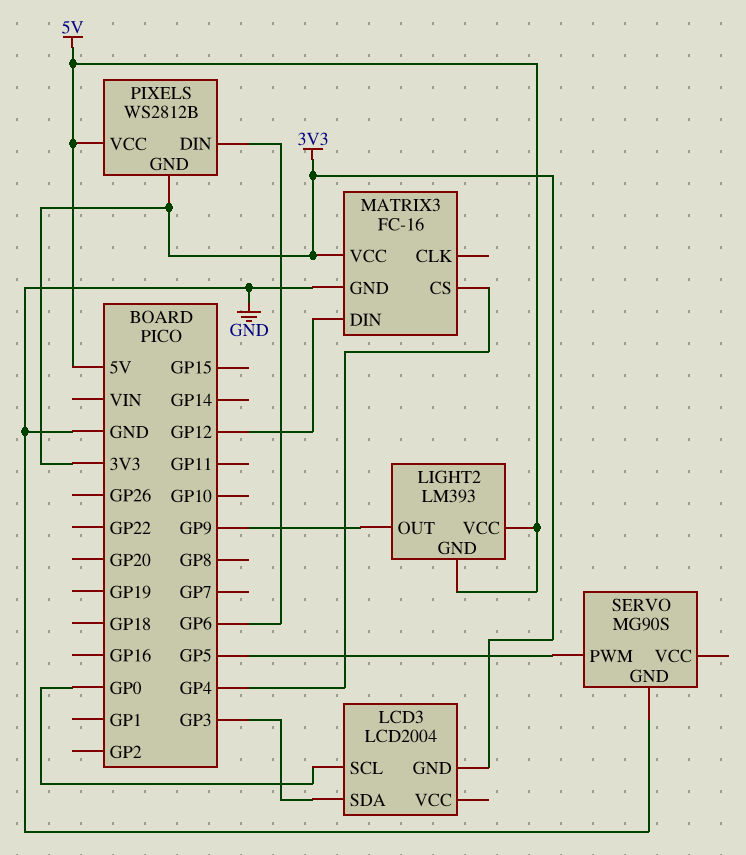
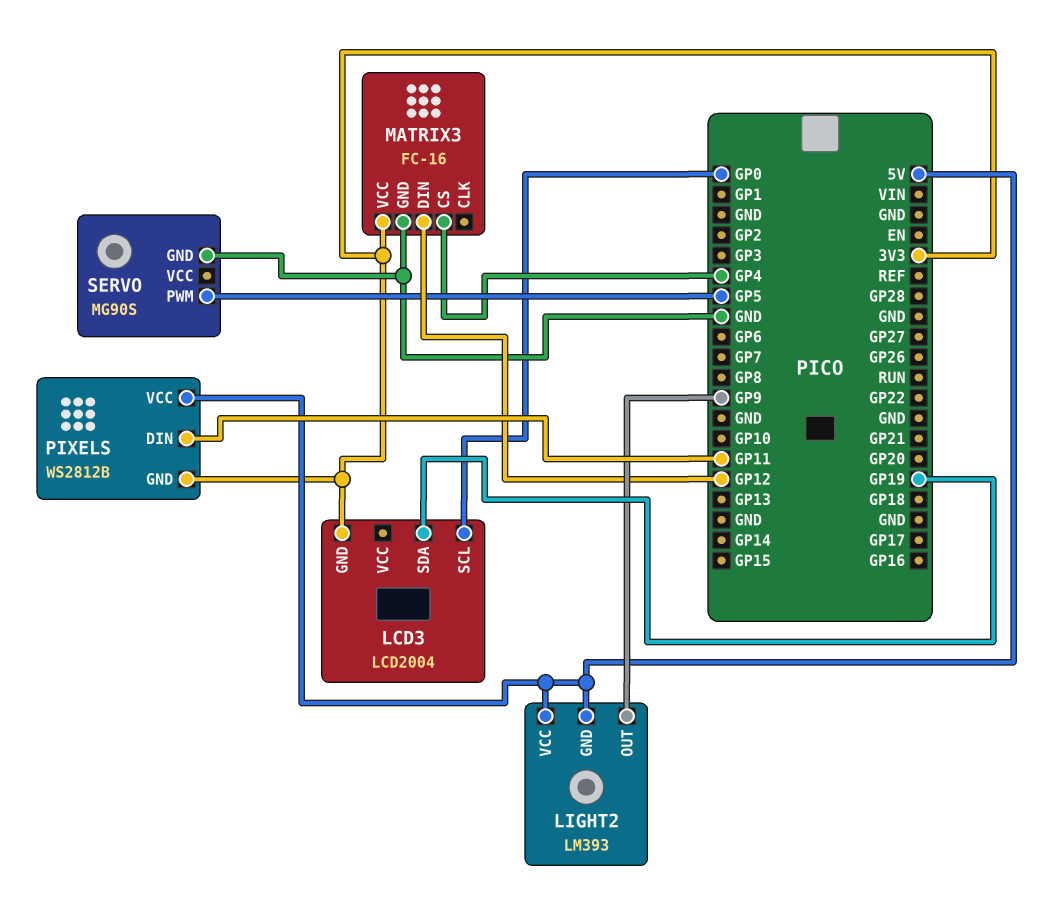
LCD3 pin SDA: GP3 -> GP19
PIXELS pin DIN: GP6 -> GP11

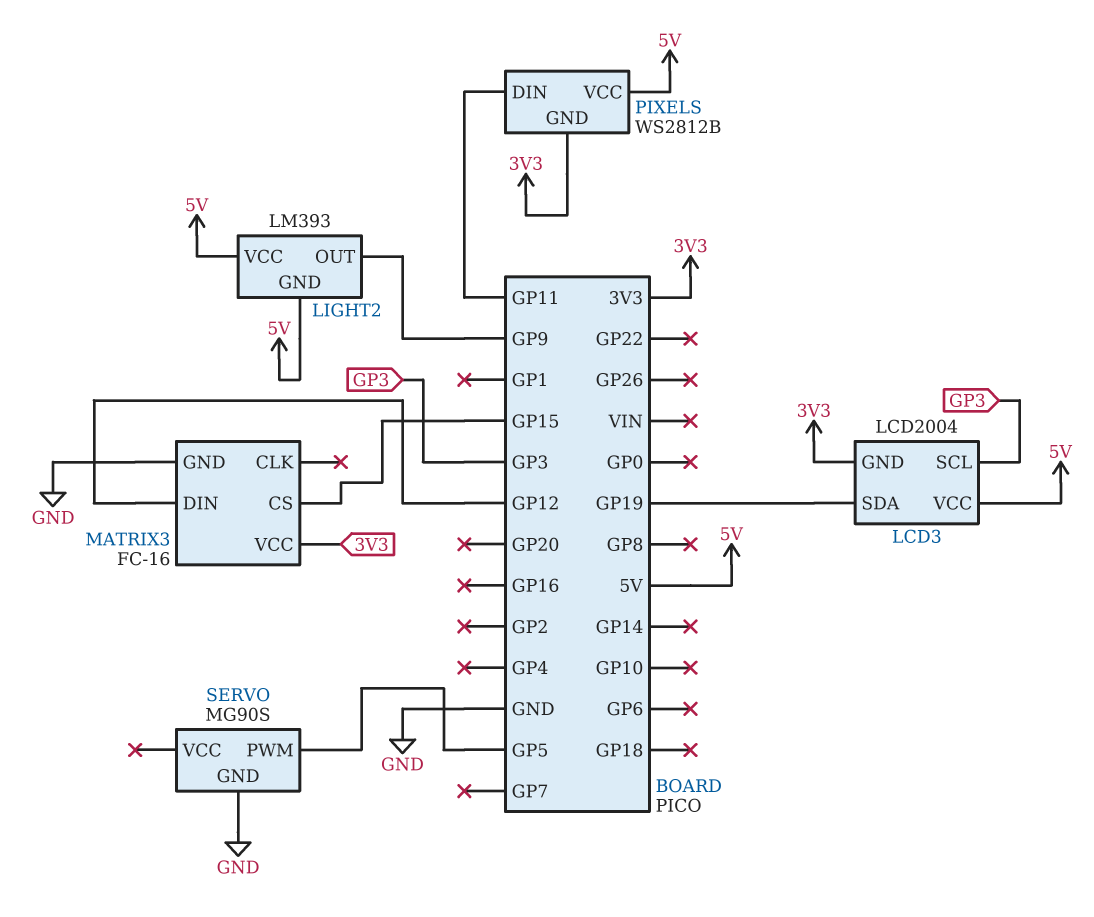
LCD3 pin SCL: GP0 -> GP3
LCD3 pin VCC: none -> 5V
MATRIX3 pin CS: GP4 -> GP15

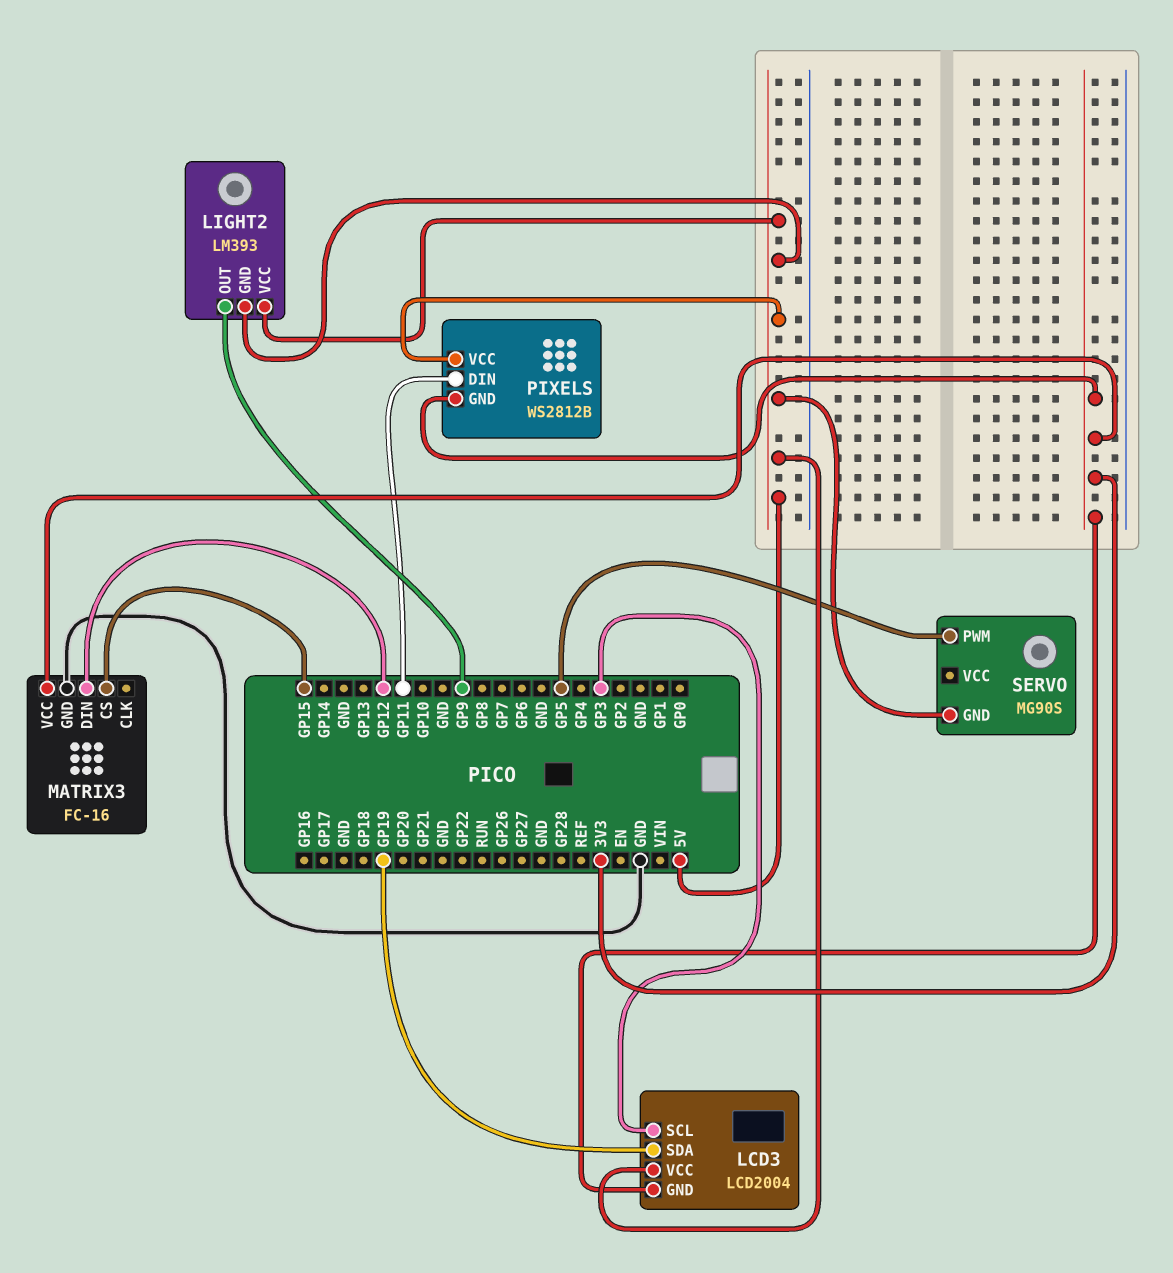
SERVO pin GND: GND -> 5V

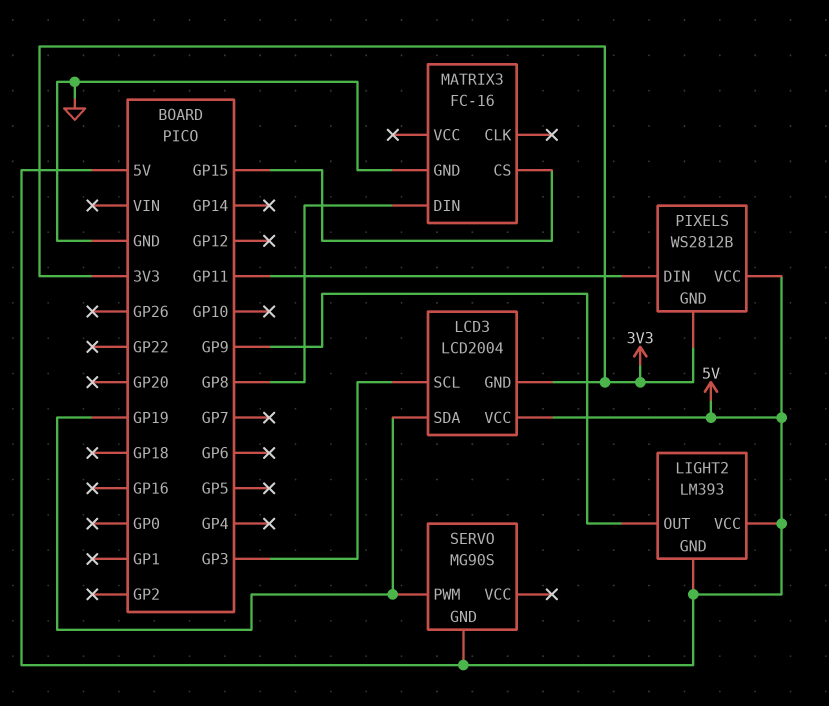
MATRIX3 pin DIN: GP12 -> GP8
MATRIX3 pin VCC: 3V3 -> none
SERVO pin PWM: GP5 -> GP19

